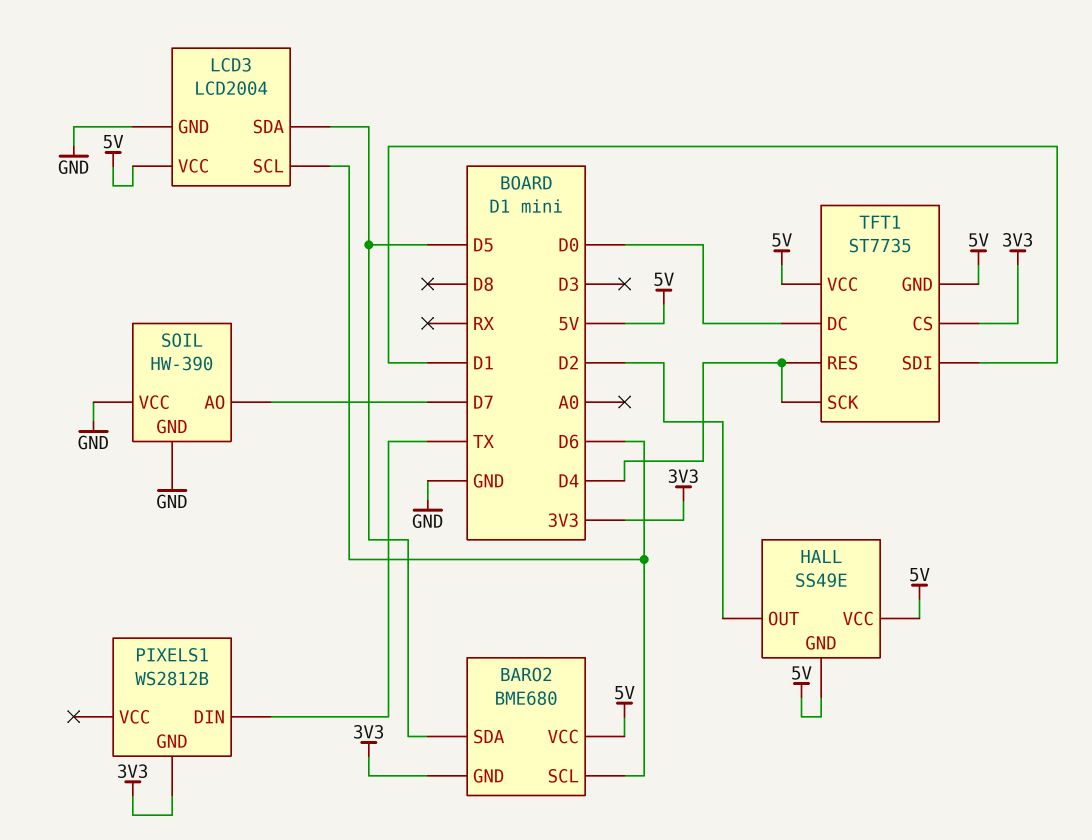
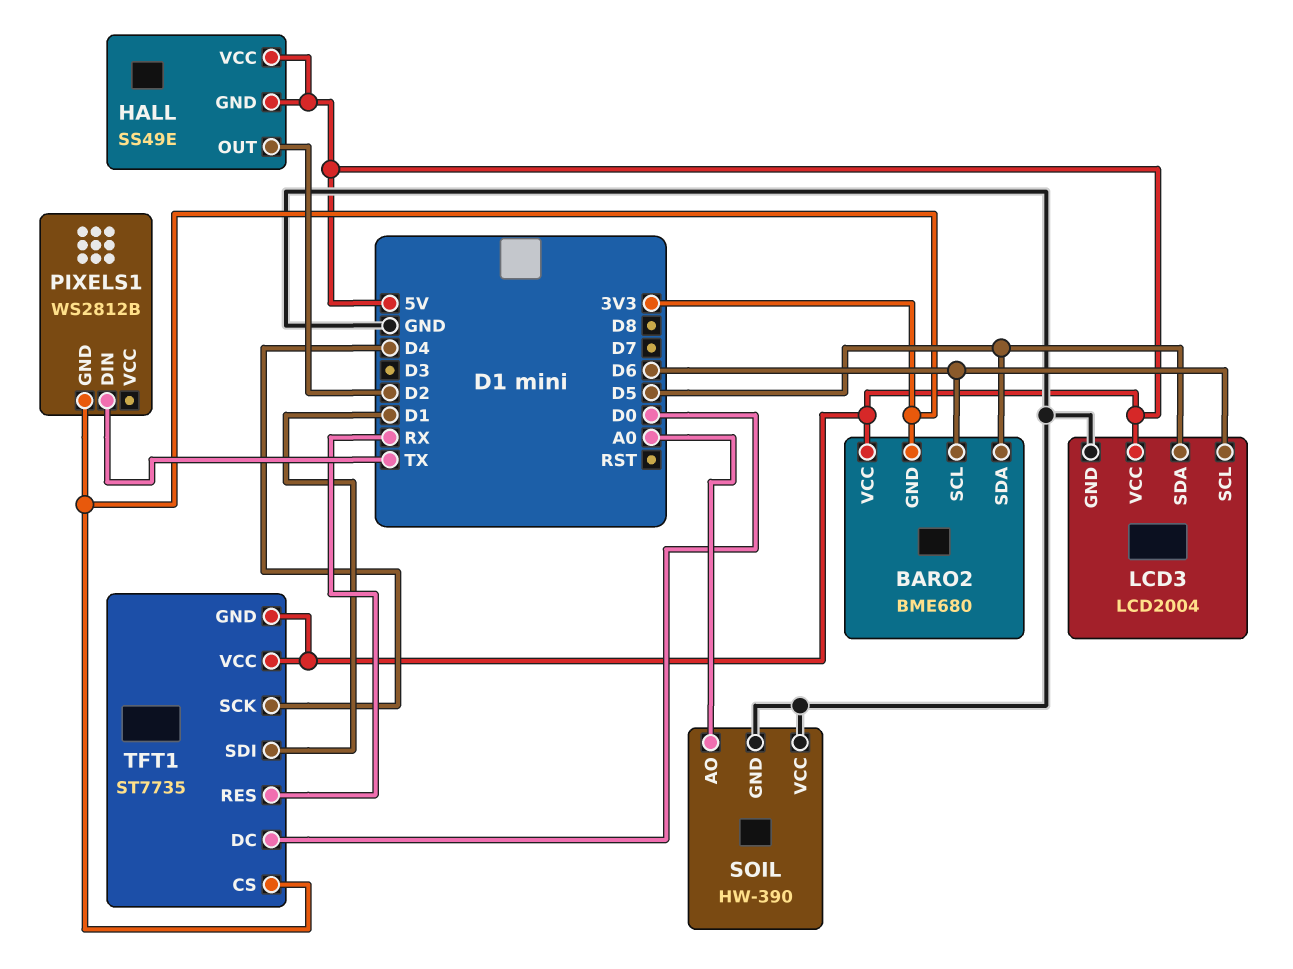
SOIL pin AO: D7 -> A0
TFT1 pin RES: D4 -> RX

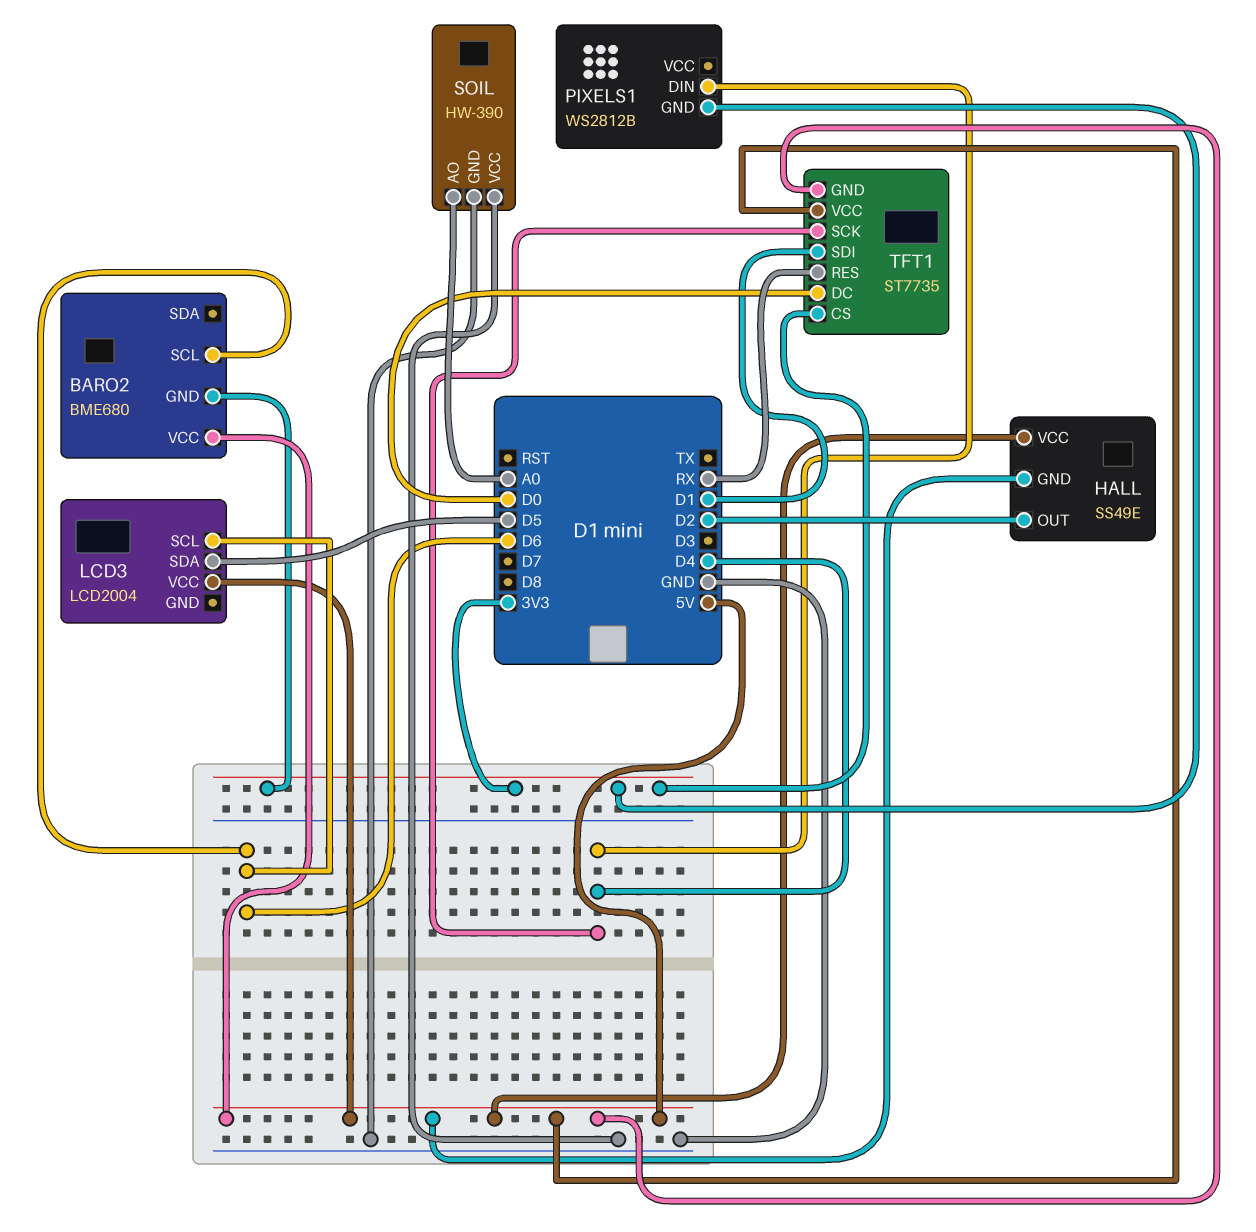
BARO2 pin SDA: D5 -> none
LCD3 pin GND: GND -> none
PIXELS1 pin DIN: TX -> D4

